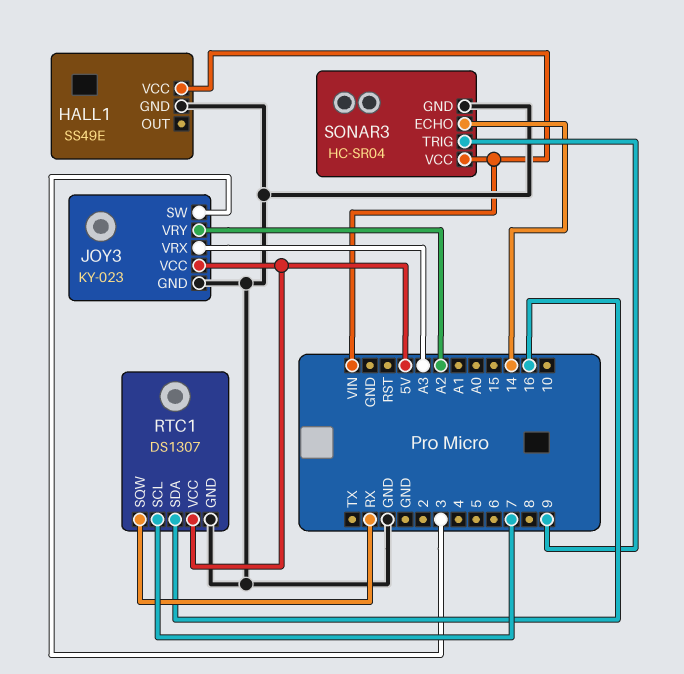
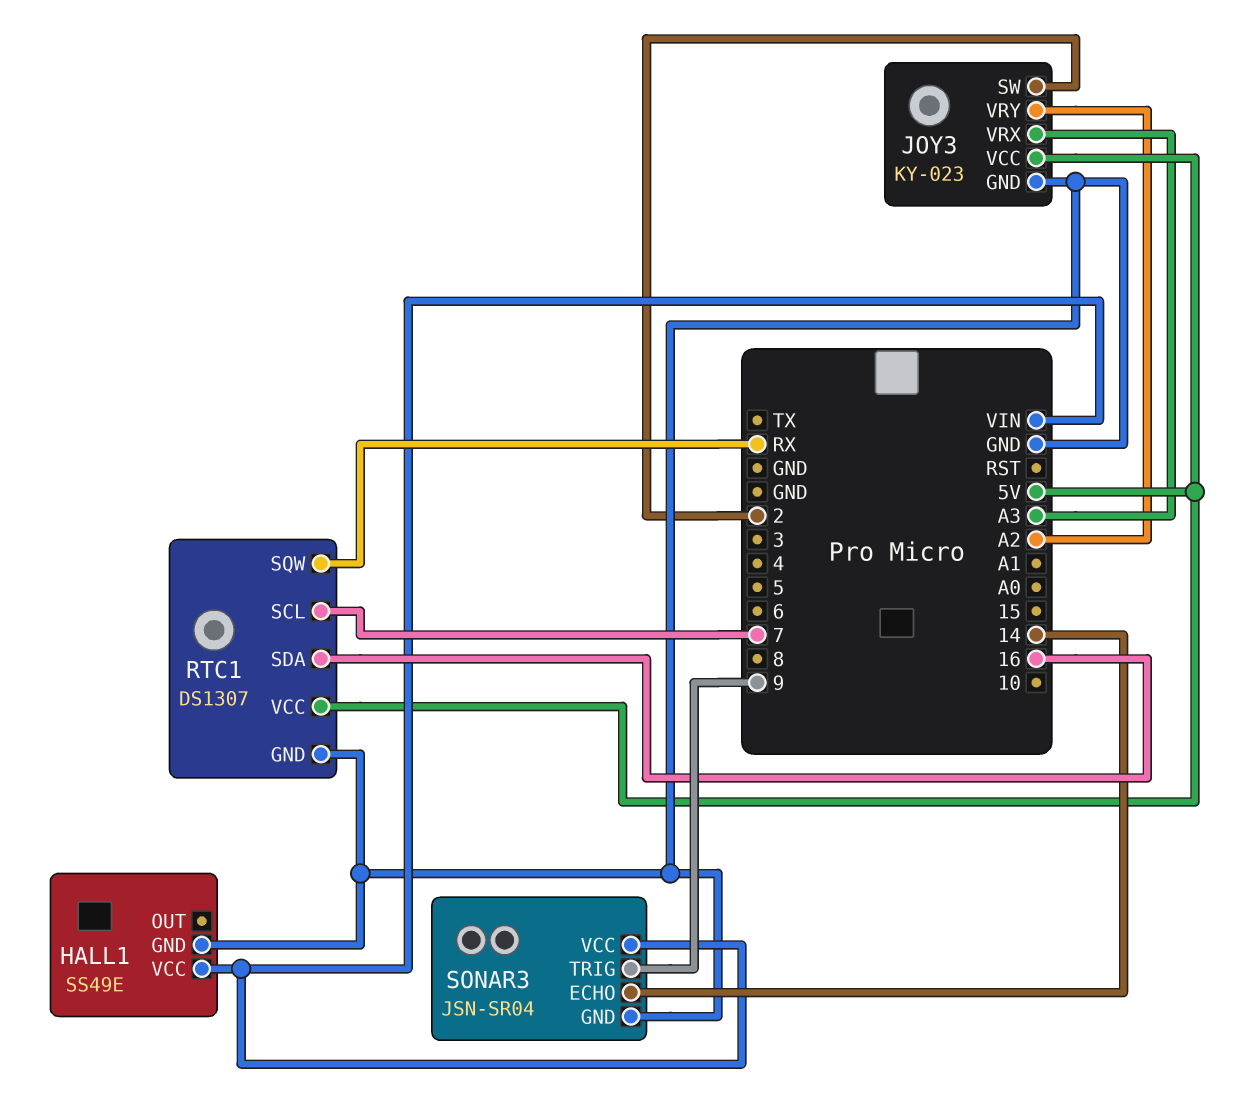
JOY3 pin SW: 3 -> 2
SONAR3: HC-SR04 -> JSN-SR04

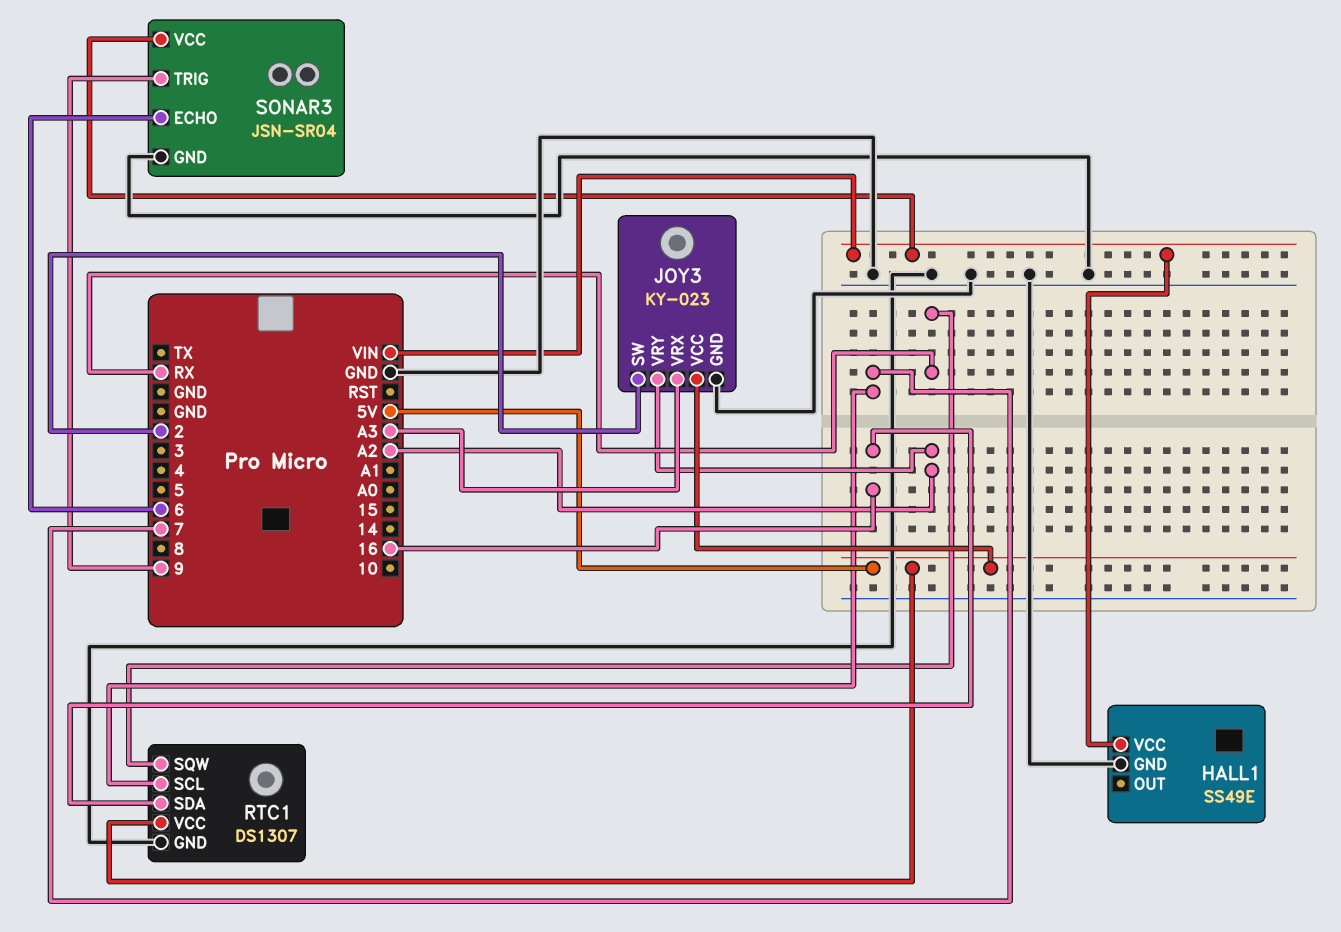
SONAR3 pin ECHO: 14 -> 6

